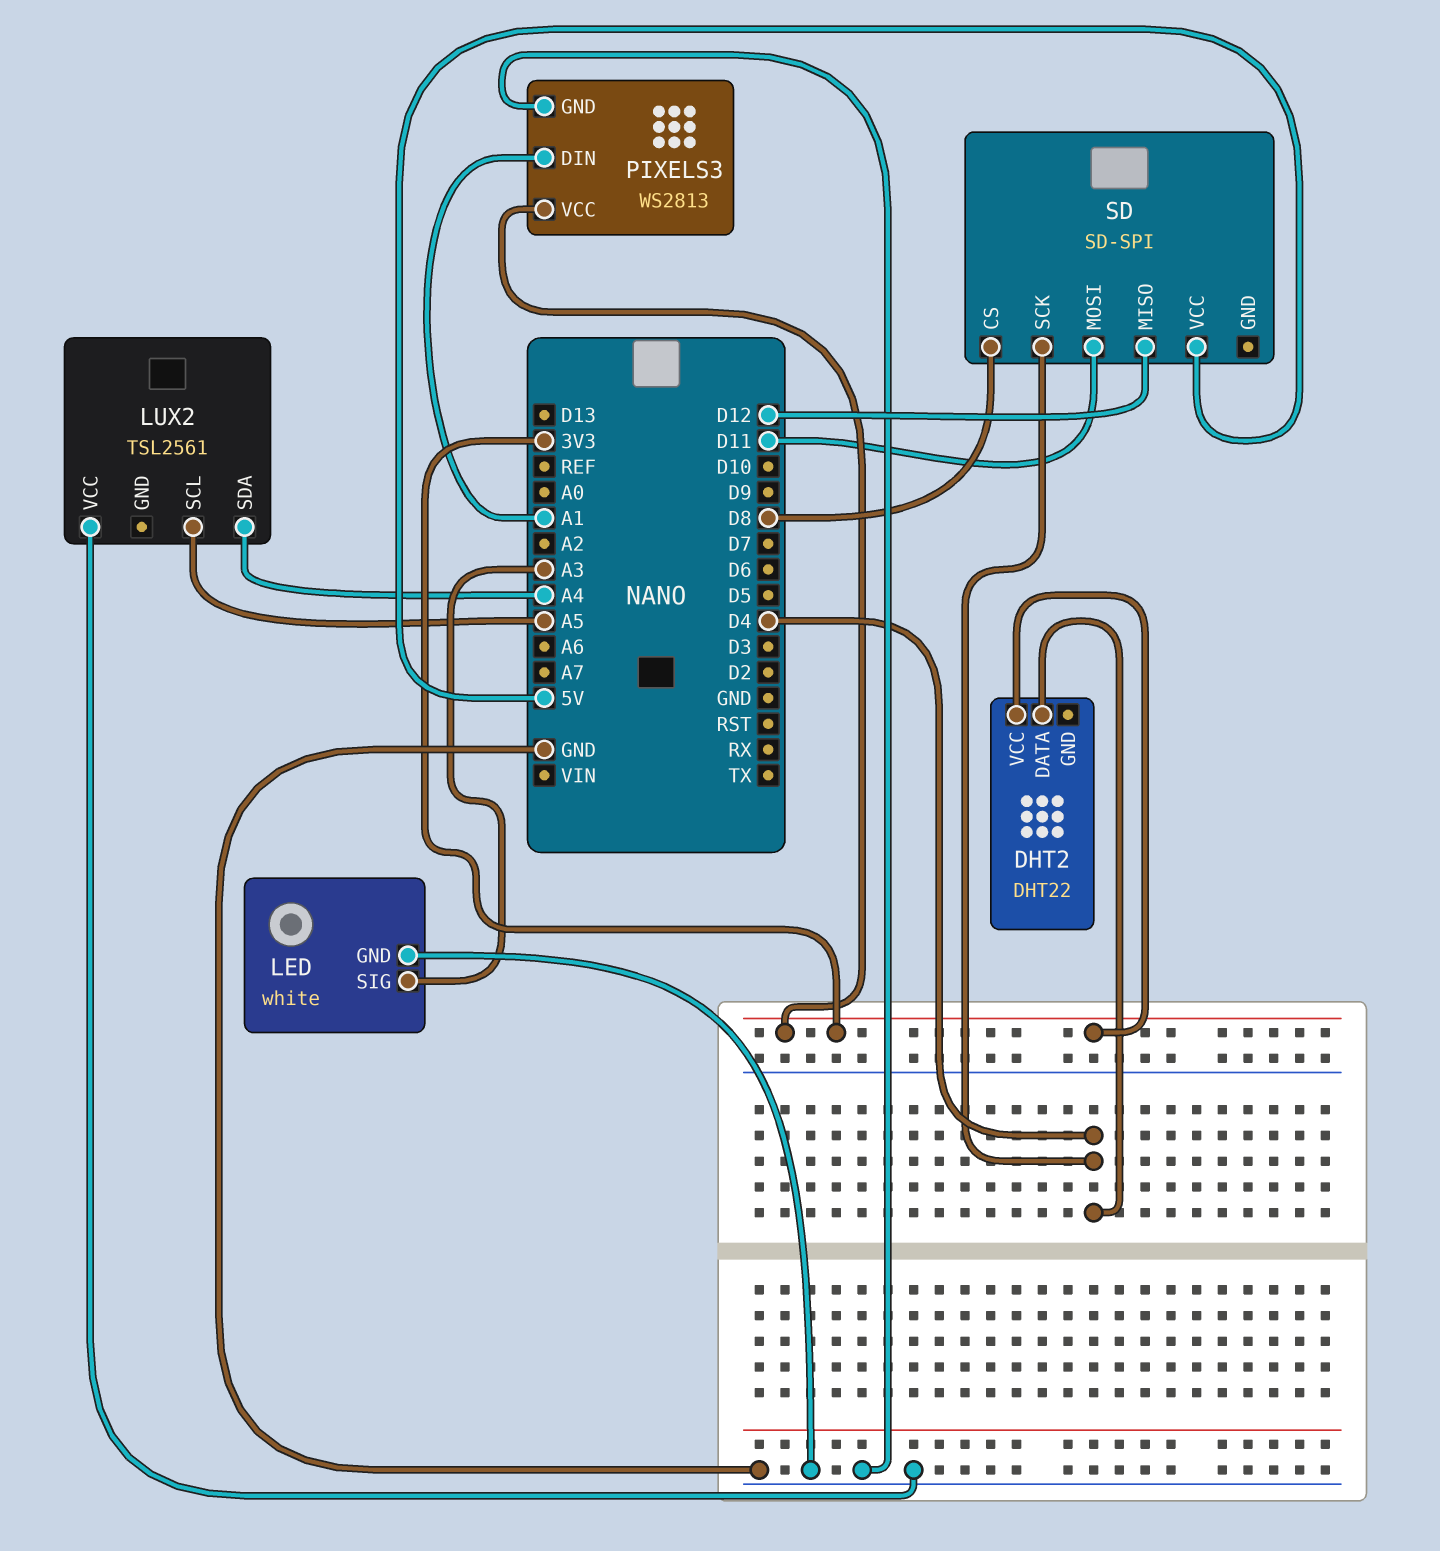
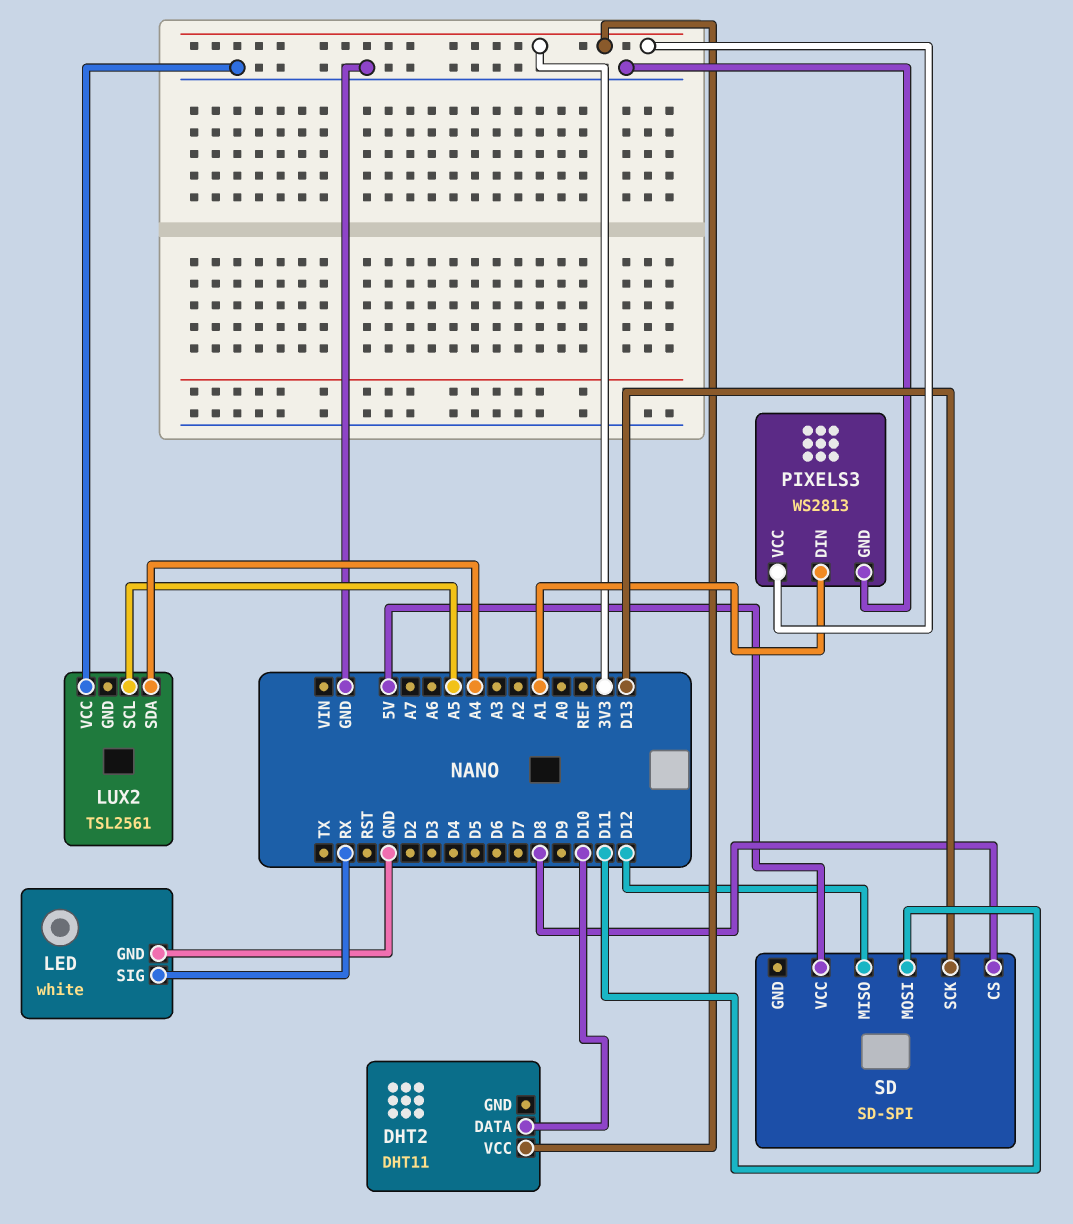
DHT2: DHT22 -> DHT11
DHT2 pin DATA: D4 -> D10
LED pin SIG: A3 -> RX
SD pin SCK: D4 -> D13

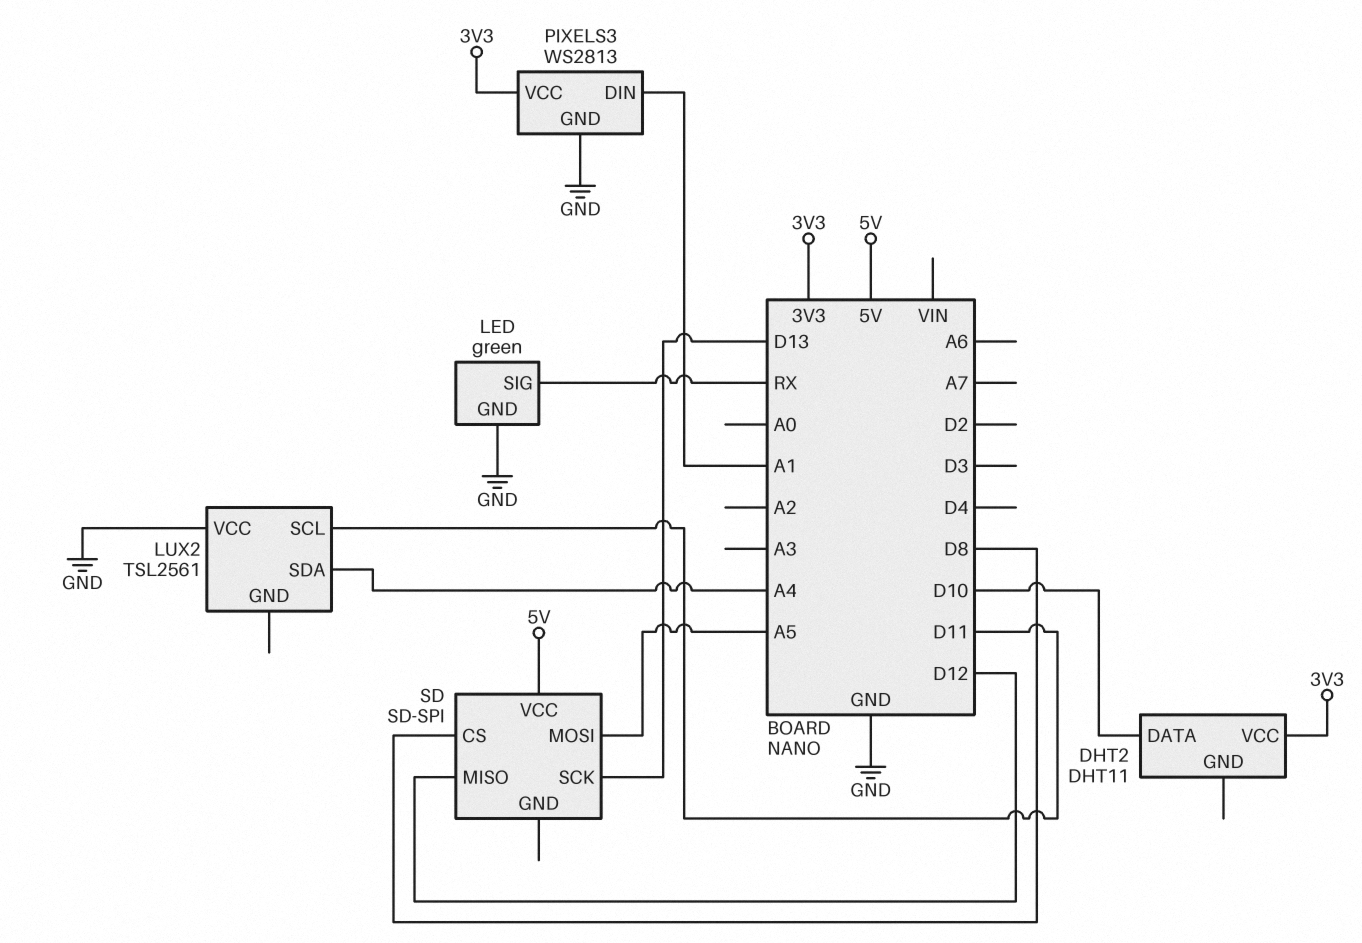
LED: white -> green
LUX2 pin SCL: A5 -> D11
SD pin MOSI: D11 -> A5

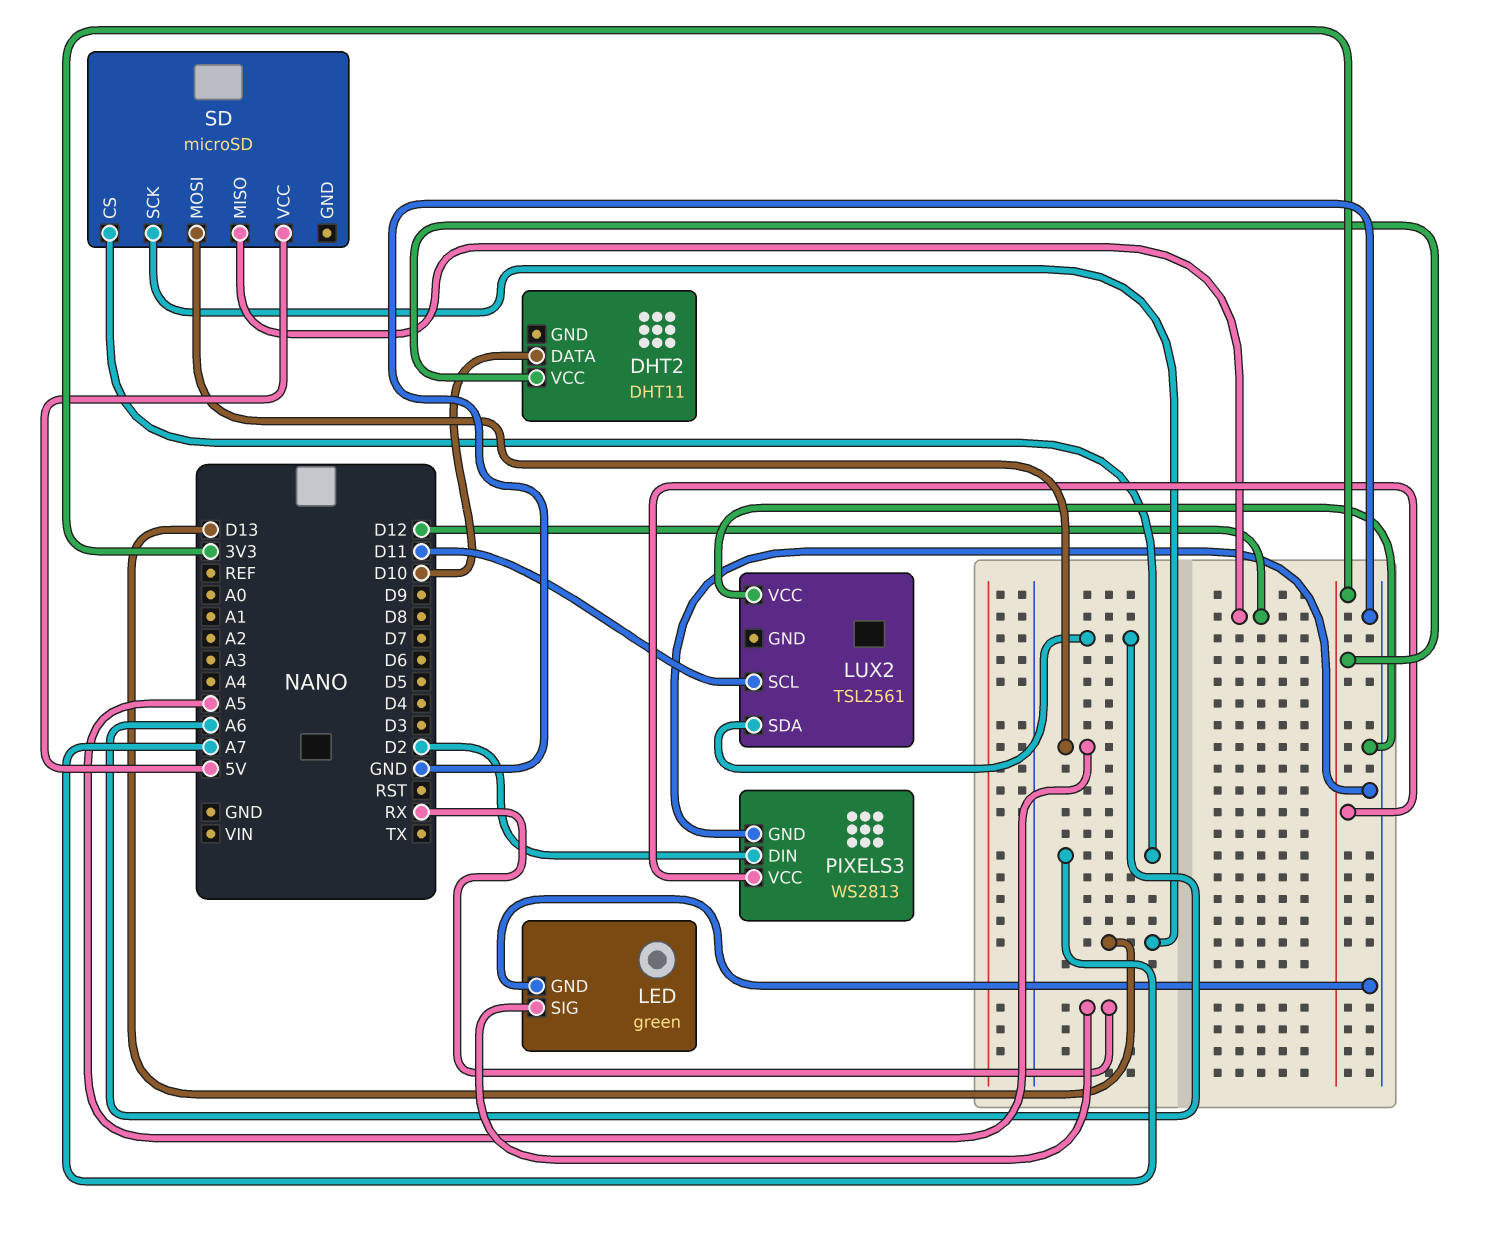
LUX2 pin SDA: A4 -> A6
PIXELS3 pin DIN: A1 -> D2
SD: SD-SPI -> microSD
SD pin CS: D8 -> A7

